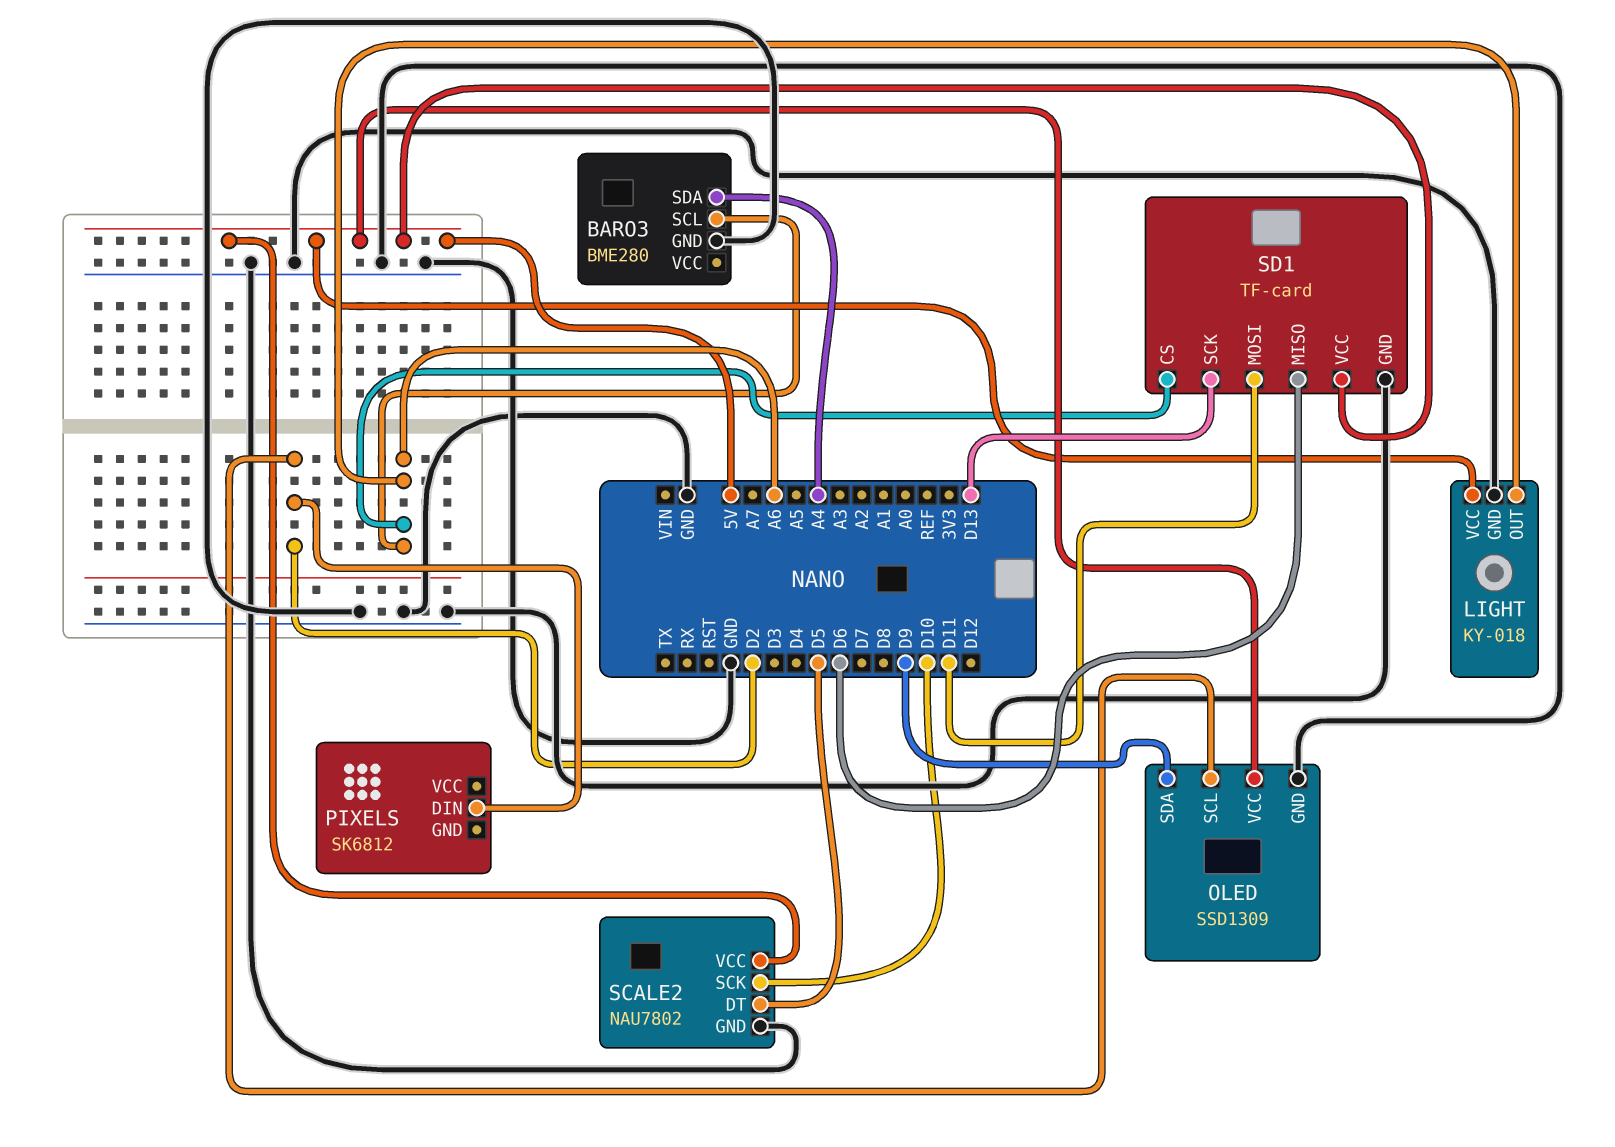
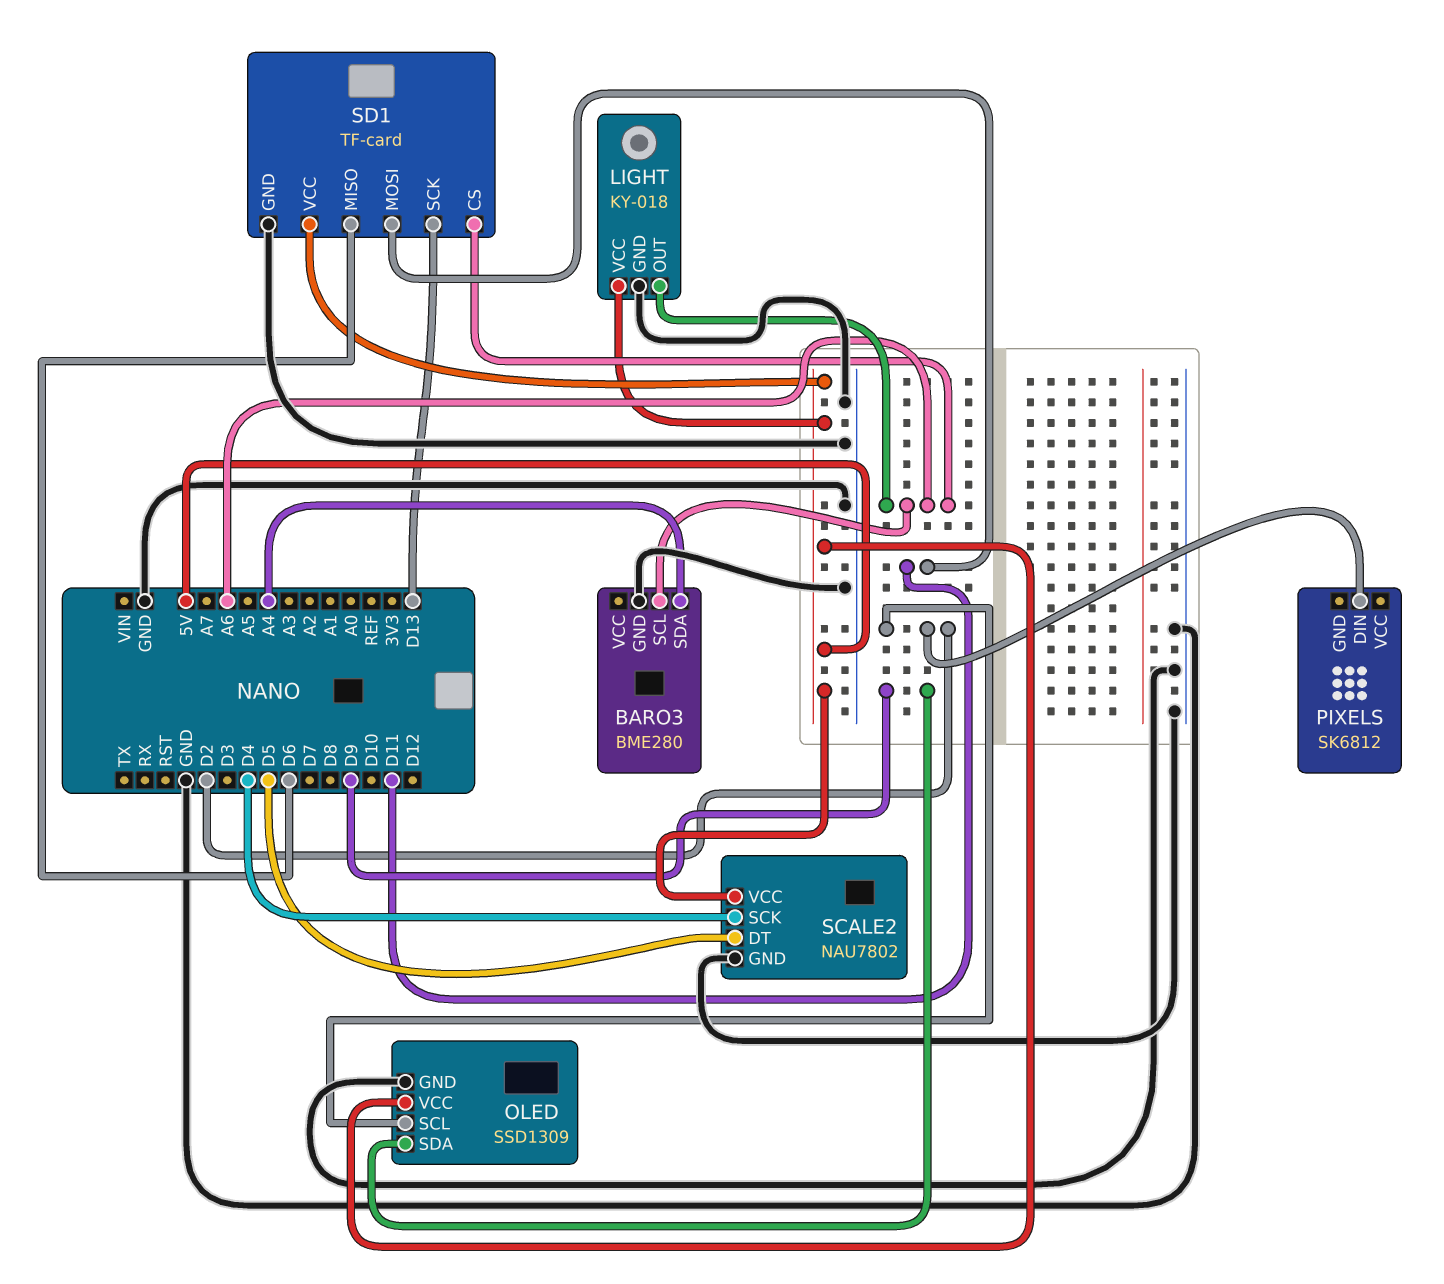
SCALE2 pin SCK: D10 -> D4

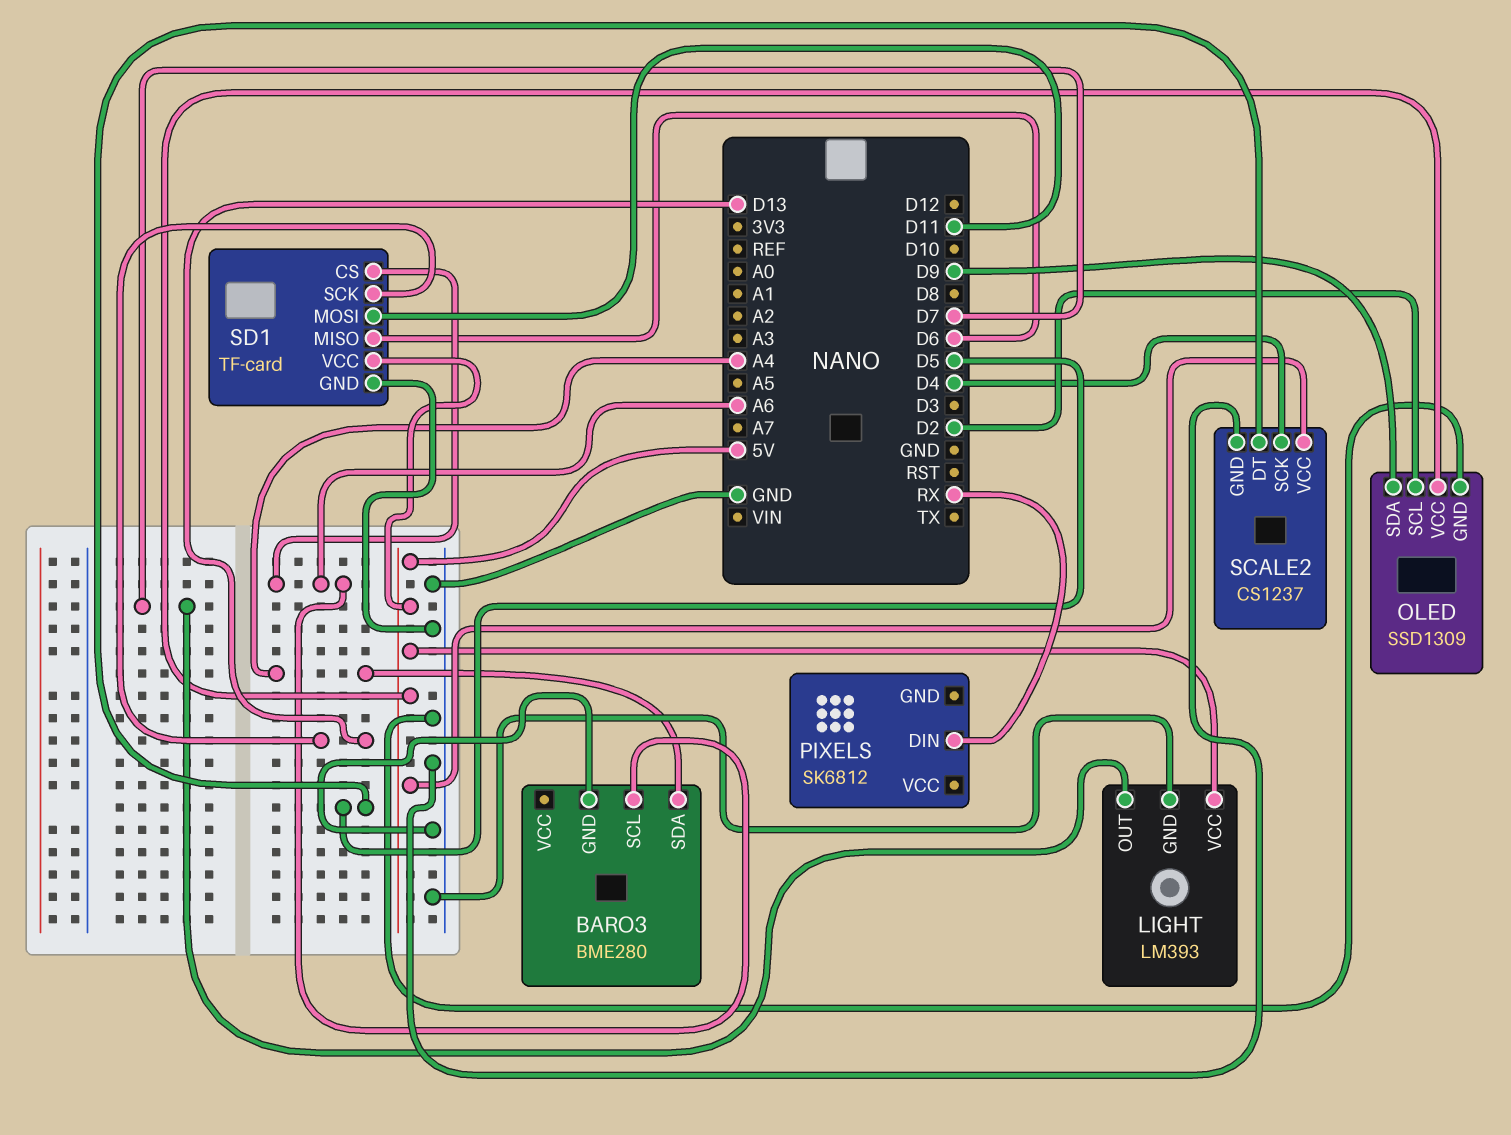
LIGHT: KY-018 -> LM393
LIGHT pin OUT: A6 -> D7
PIXELS pin DIN: D2 -> RX
SCALE2: NAU7802 -> CS1237

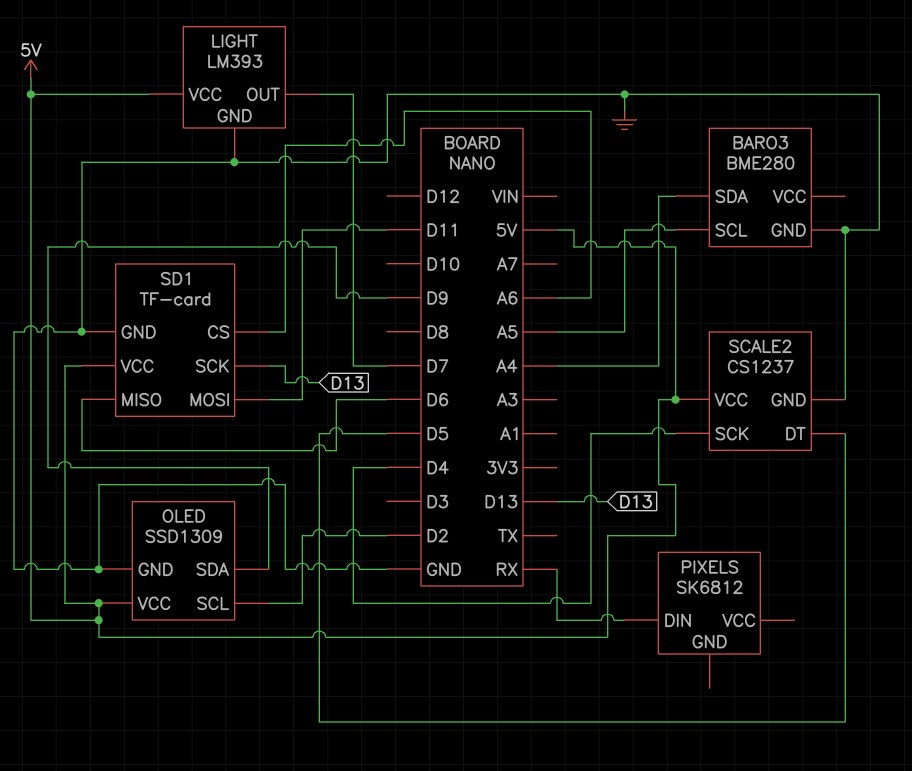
BARO3 pin SCL: A6 -> A5

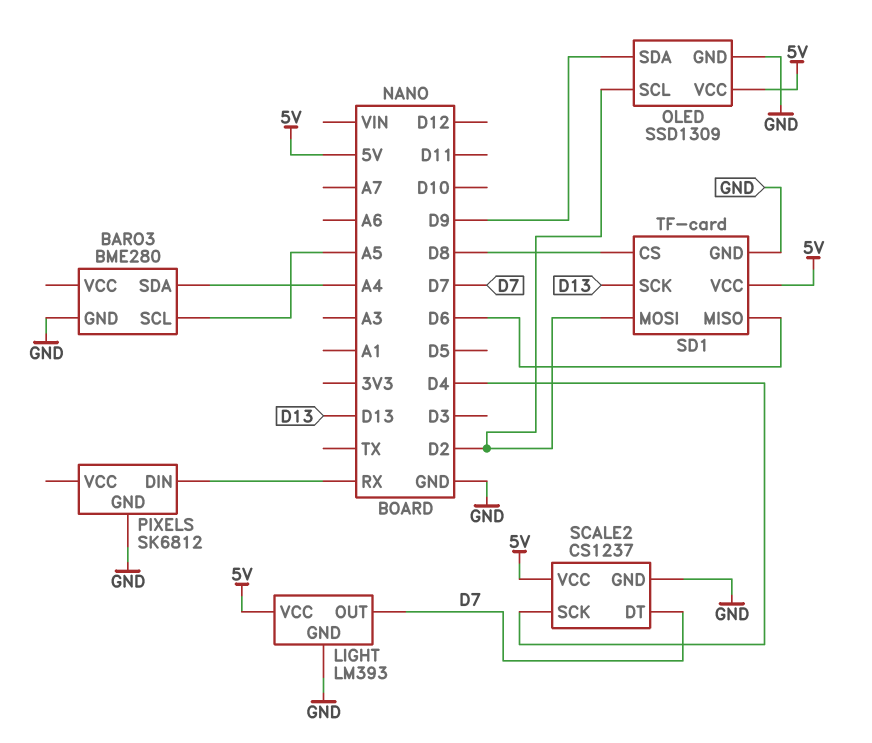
PIXELS pin GND: none -> GND
SCALE2 pin DT: D5 -> D7
SD1 pin CS: A6 -> D8
SD1 pin MOSI: D11 -> D2

